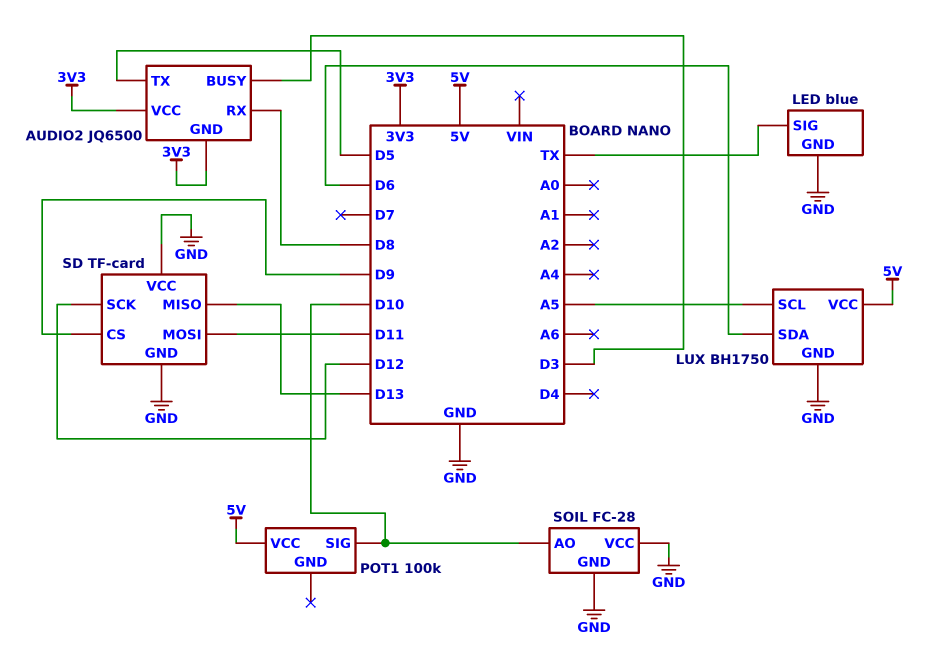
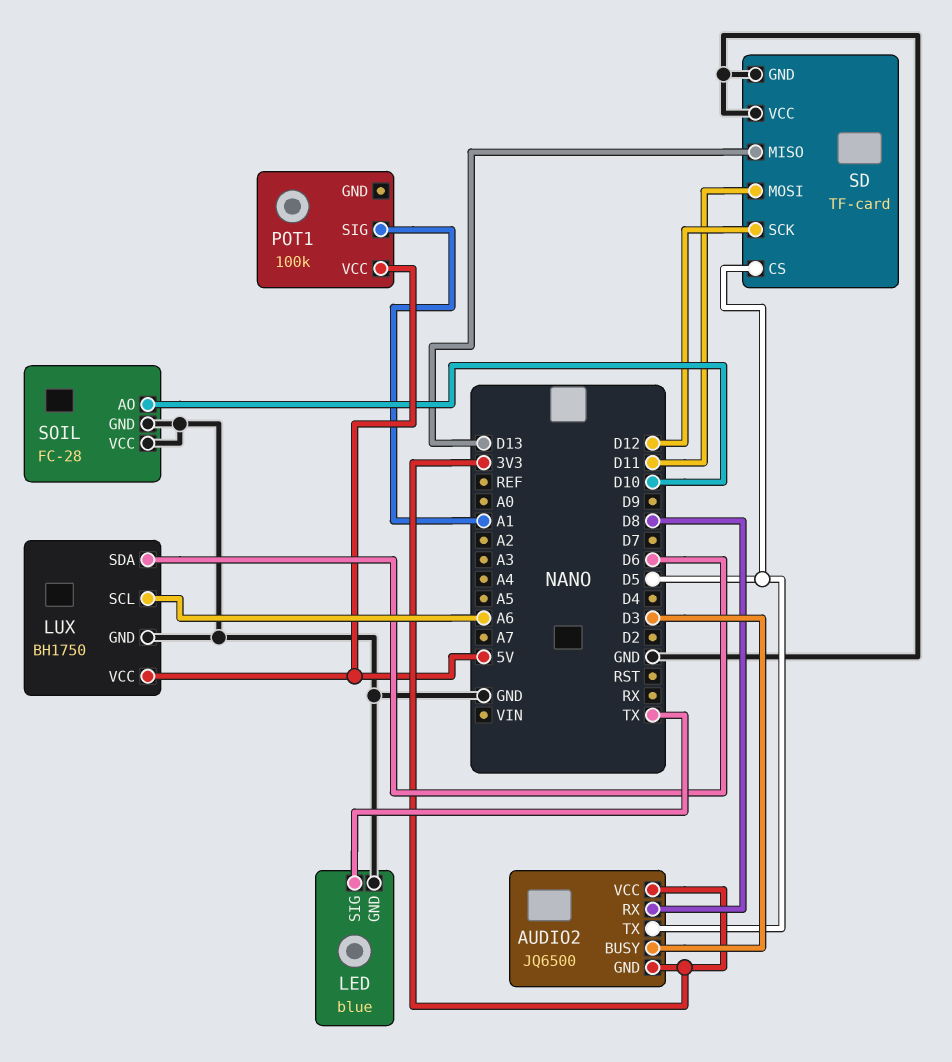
LUX pin SCL: A5 -> A6
POT1 pin SIG: D10 -> A1
SD pin CS: D9 -> D5

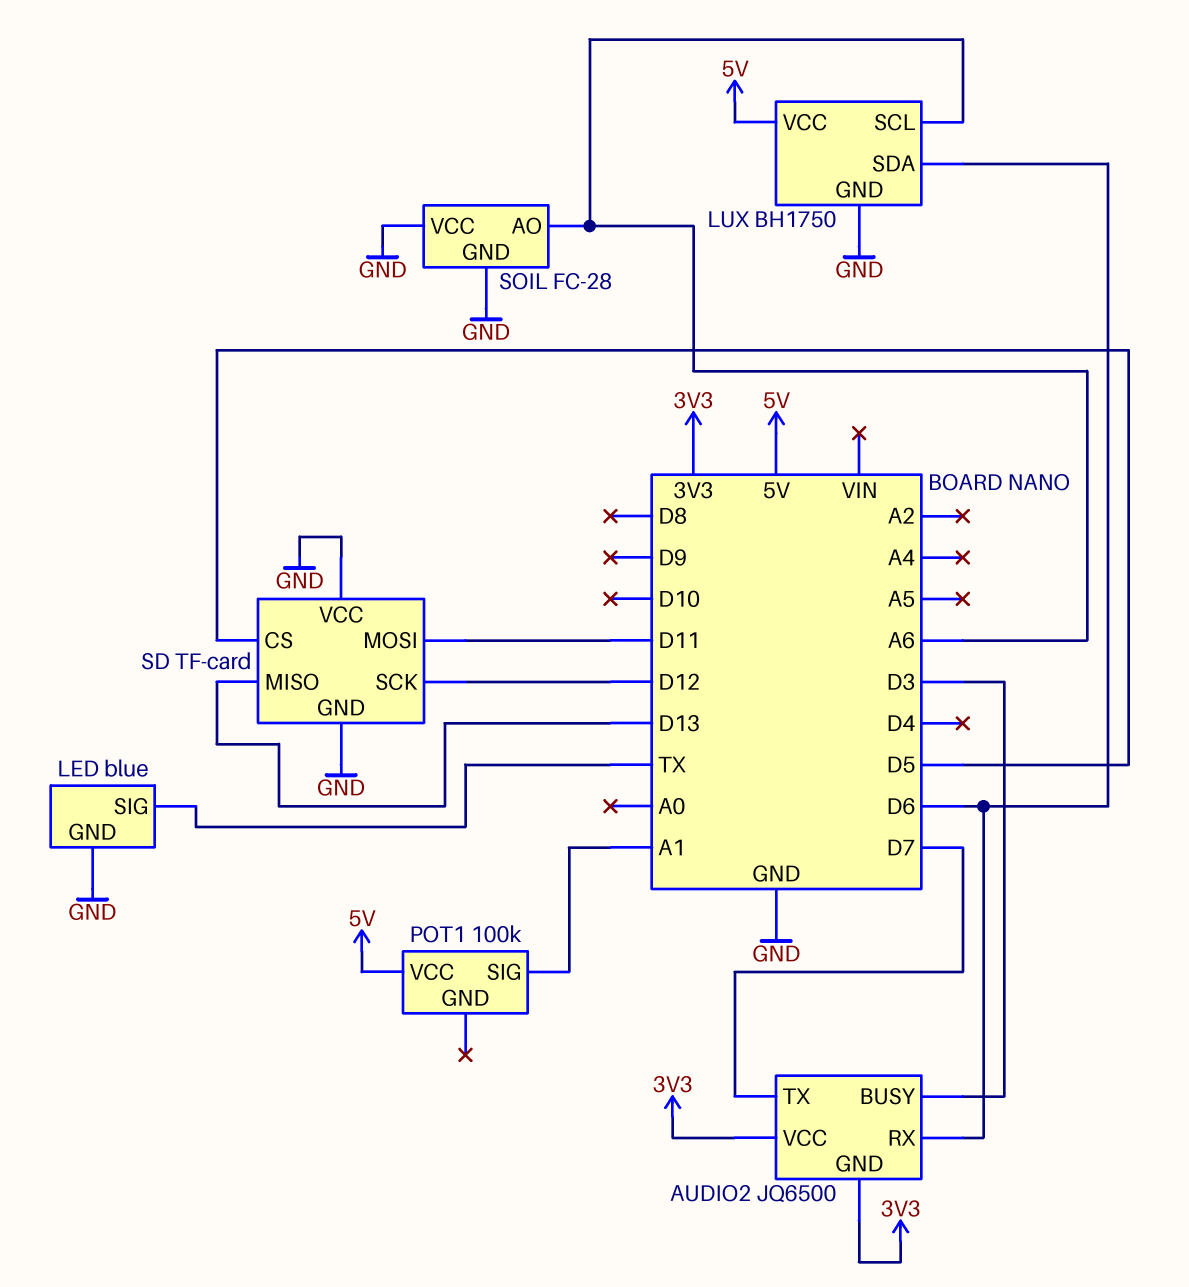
AUDIO2 pin RX: D8 -> D6
AUDIO2 pin TX: D5 -> D7
SOIL pin AO: D10 -> A6

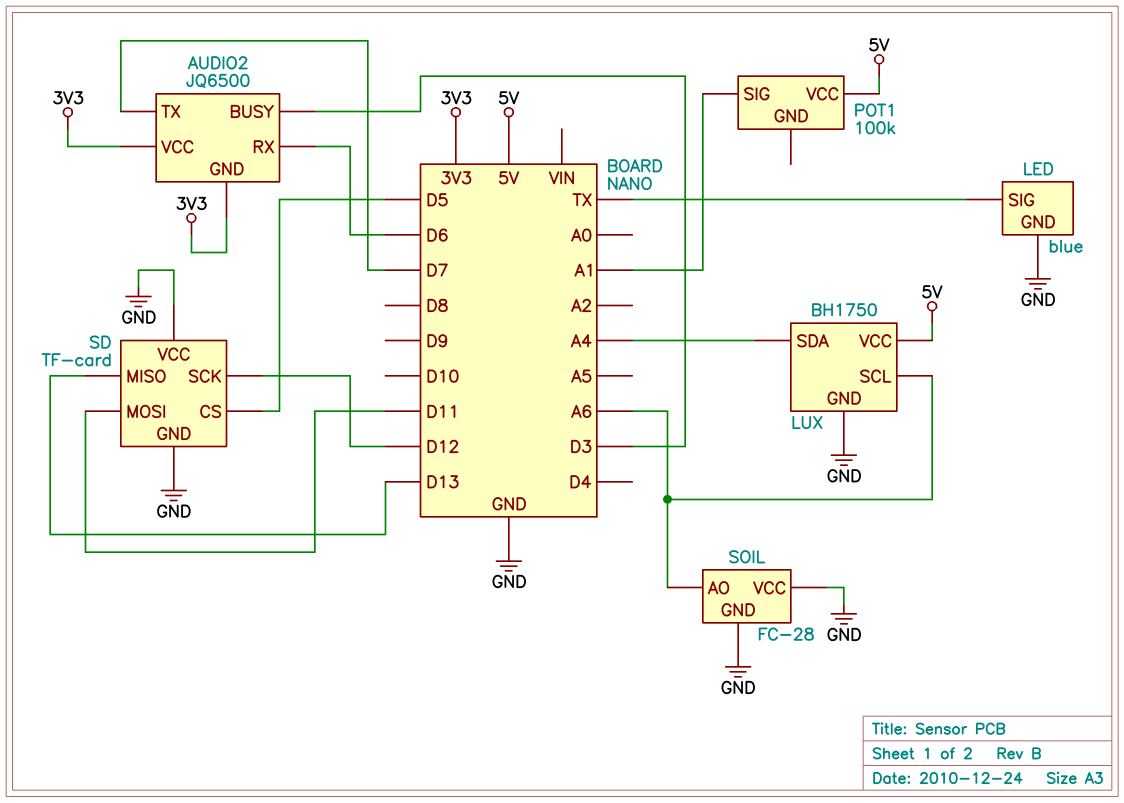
LUX pin SDA: D6 -> A4

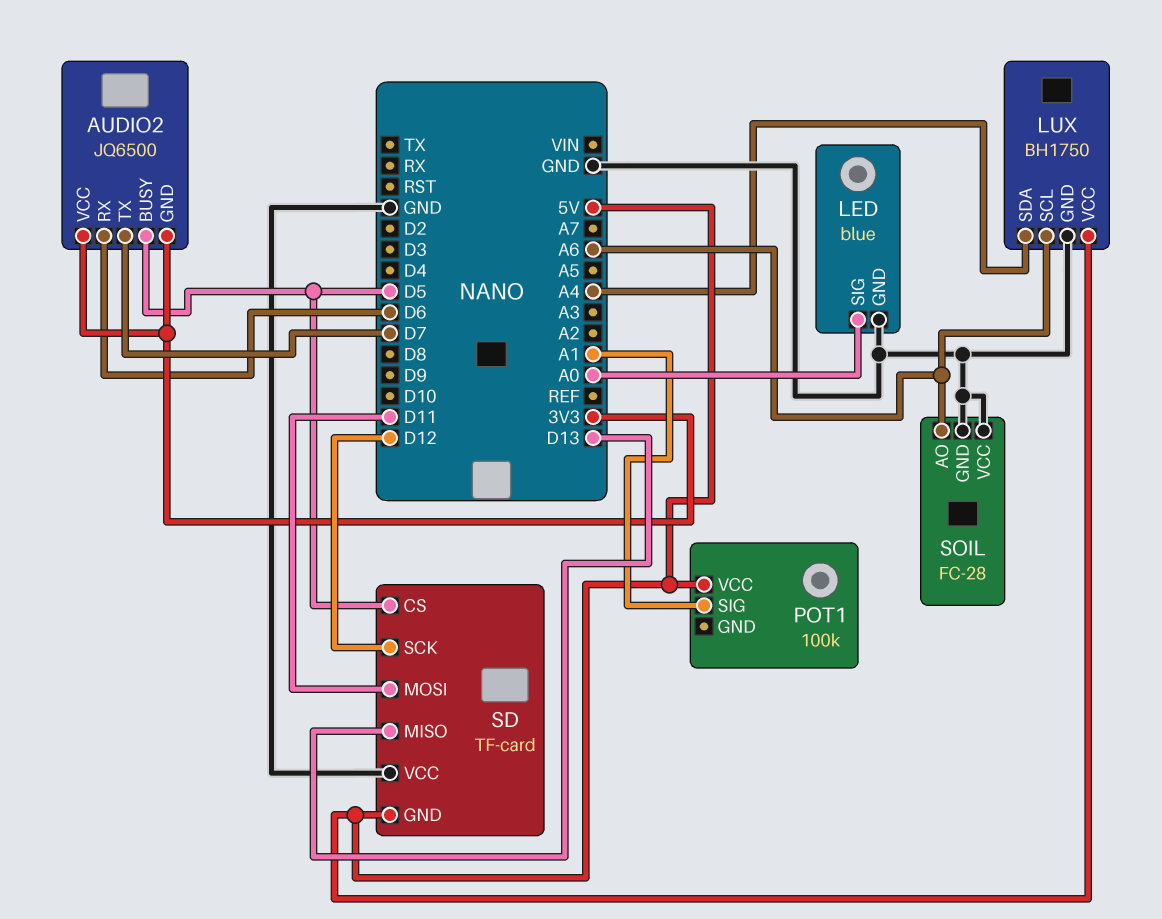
AUDIO2 pin BUSY: D3 -> D5
LED pin SIG: TX -> A0
SD pin GND: GND -> 5V

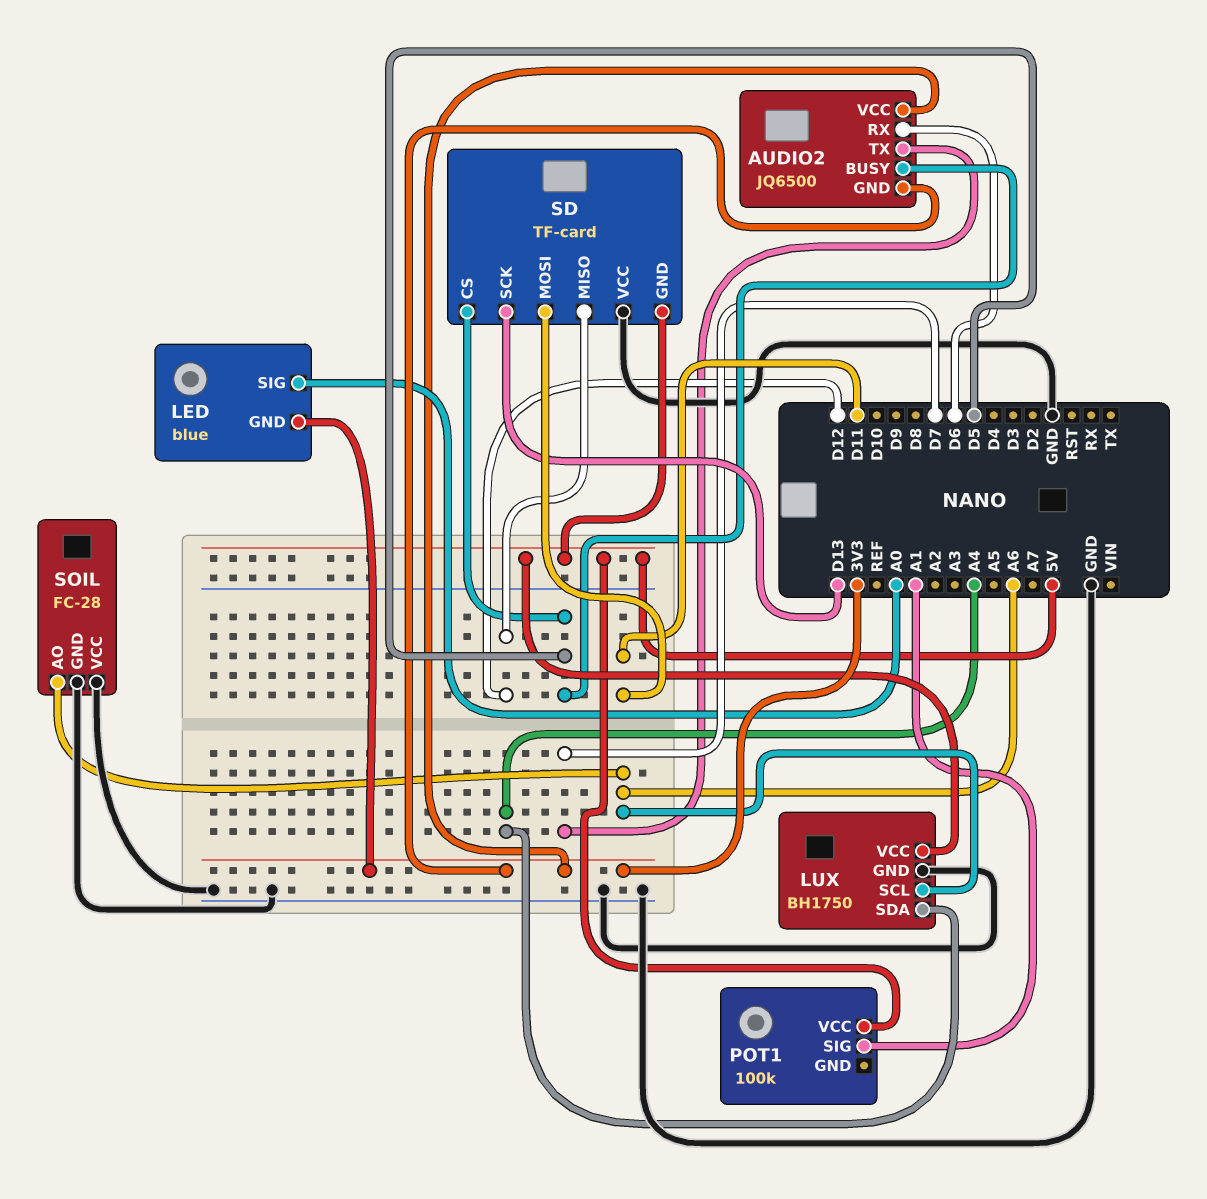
LED pin GND: GND -> 3V3
SD pin MISO: D13 -> D12
SD pin SCK: D12 -> D13

